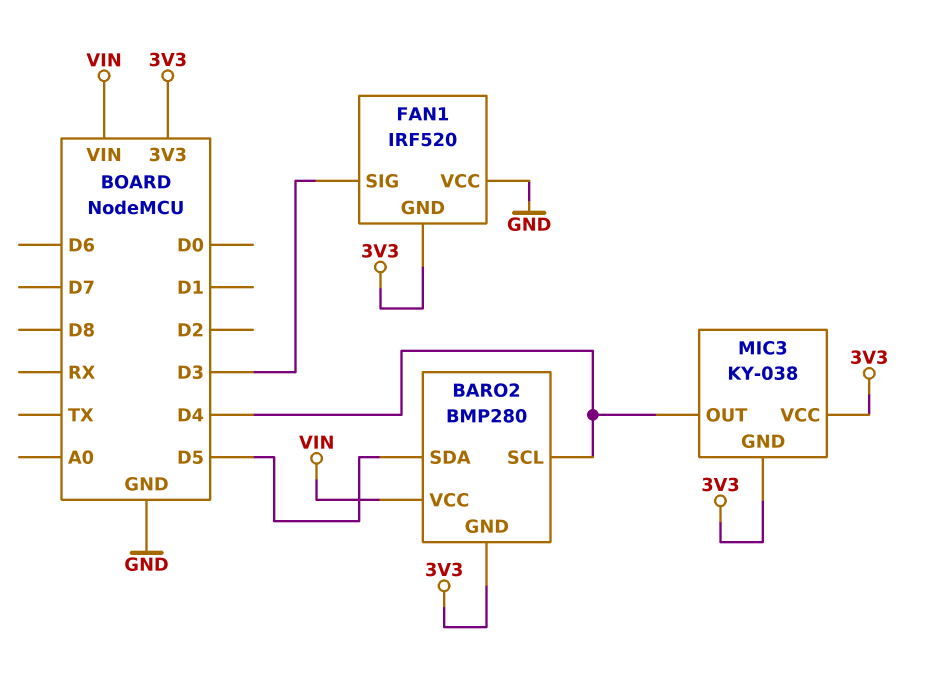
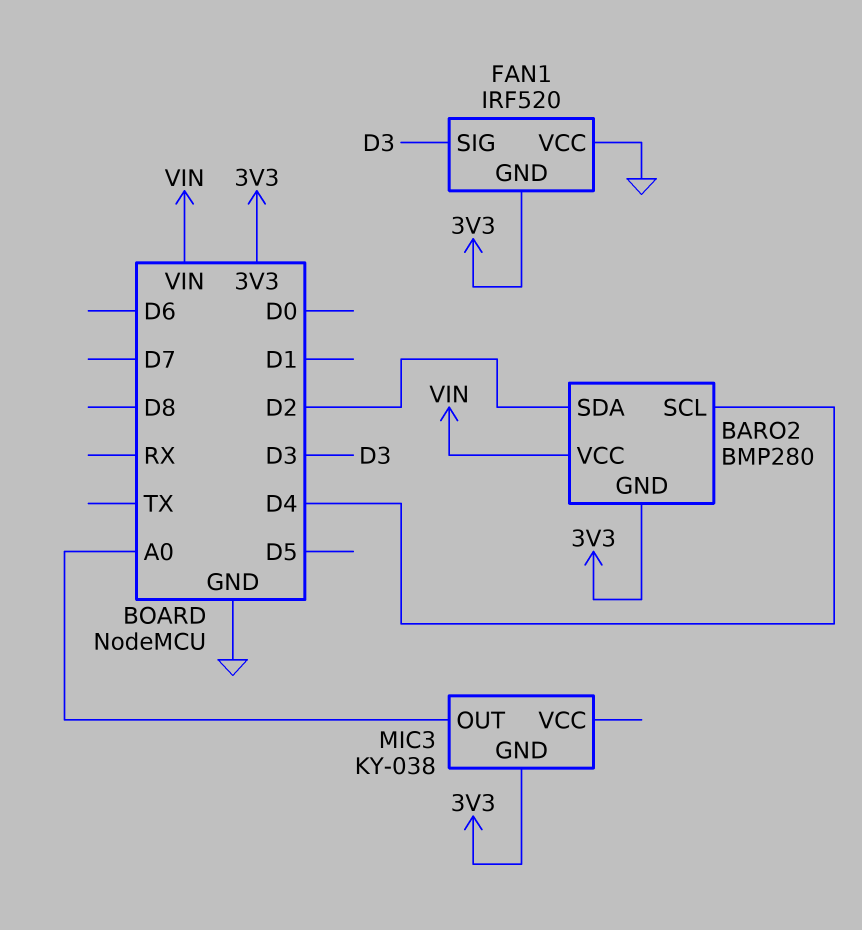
BARO2 pin SDA: D5 -> D2
MIC3 pin OUT: D4 -> A0
MIC3 pin VCC: 3V3 -> none

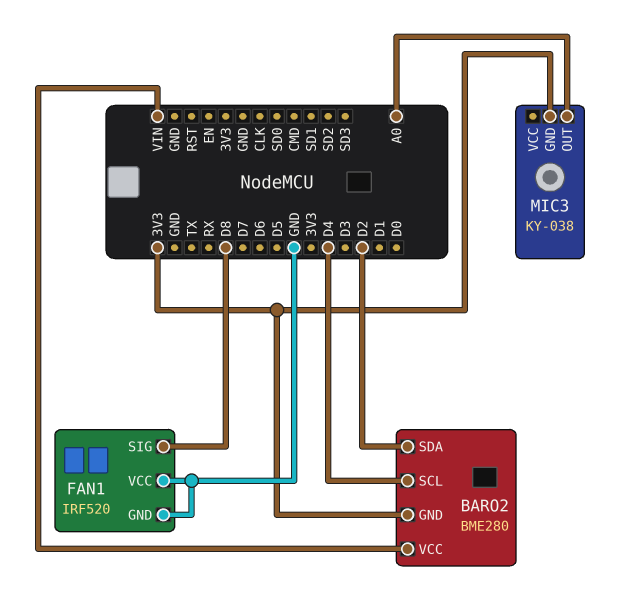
BARO2: BMP280 -> BME280
FAN1 pin GND: 3V3 -> GND
FAN1 pin SIG: D3 -> D8

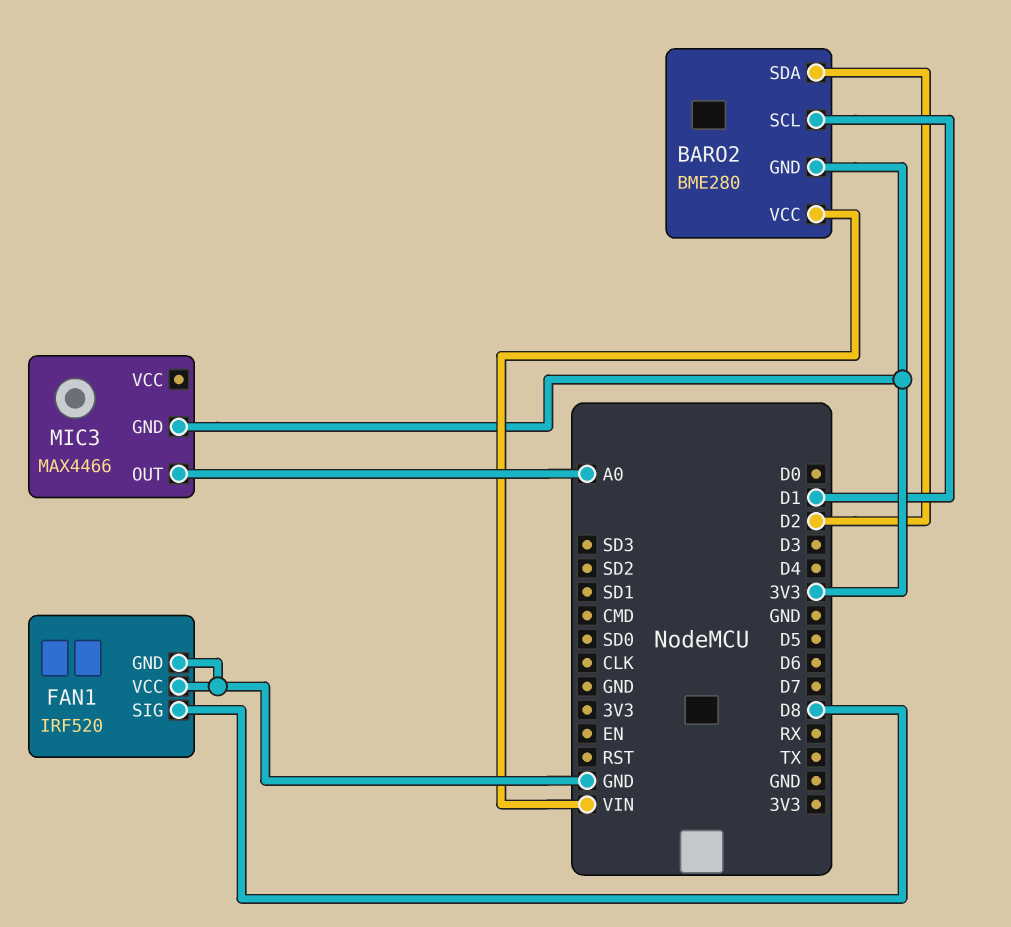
BARO2 pin SCL: D4 -> D1
MIC3: KY-038 -> MAX4466

